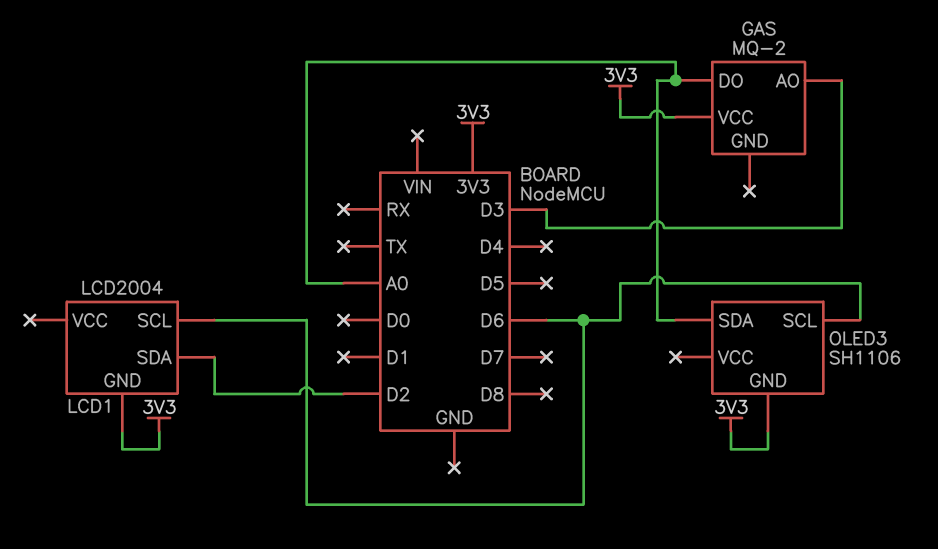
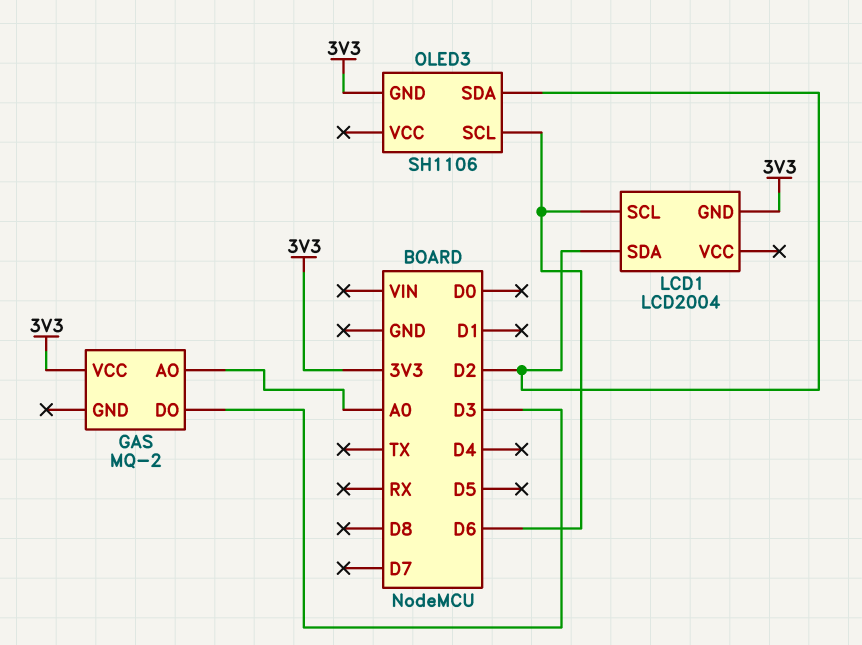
GAS pin AO: D3 -> A0
GAS pin DO: A0 -> D3
OLED3 pin SDA: A0 -> D2

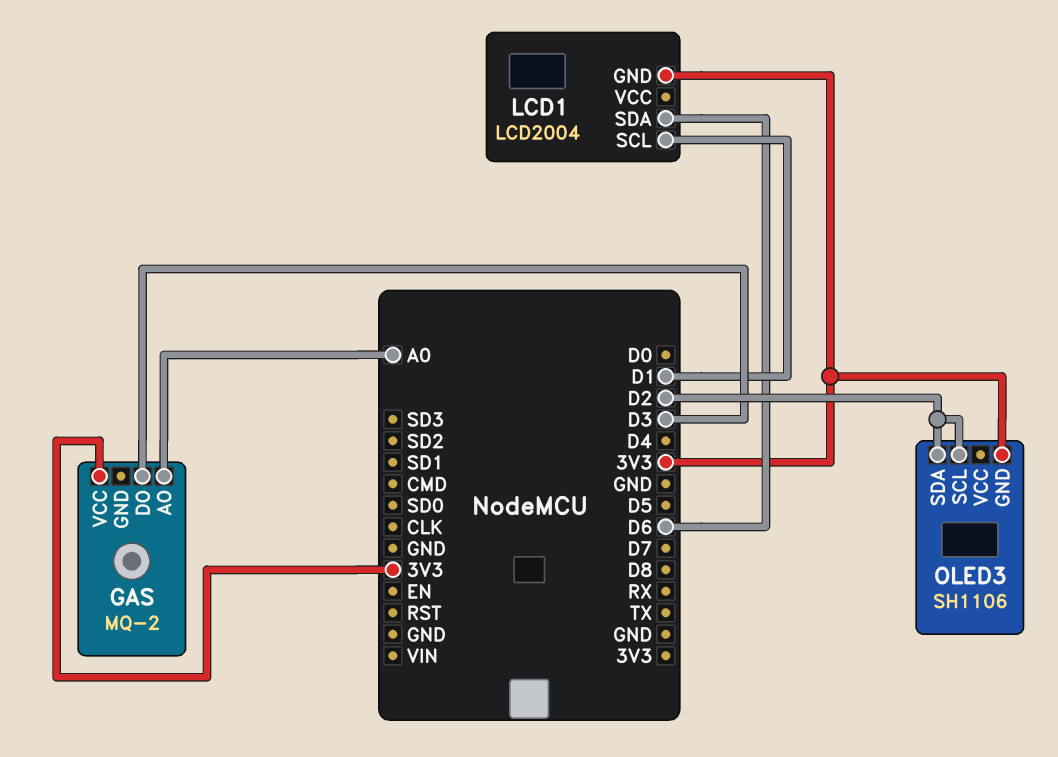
LCD1 pin SCL: D6 -> D1
LCD1 pin SDA: D2 -> D6
OLED3 pin SCL: D6 -> D2

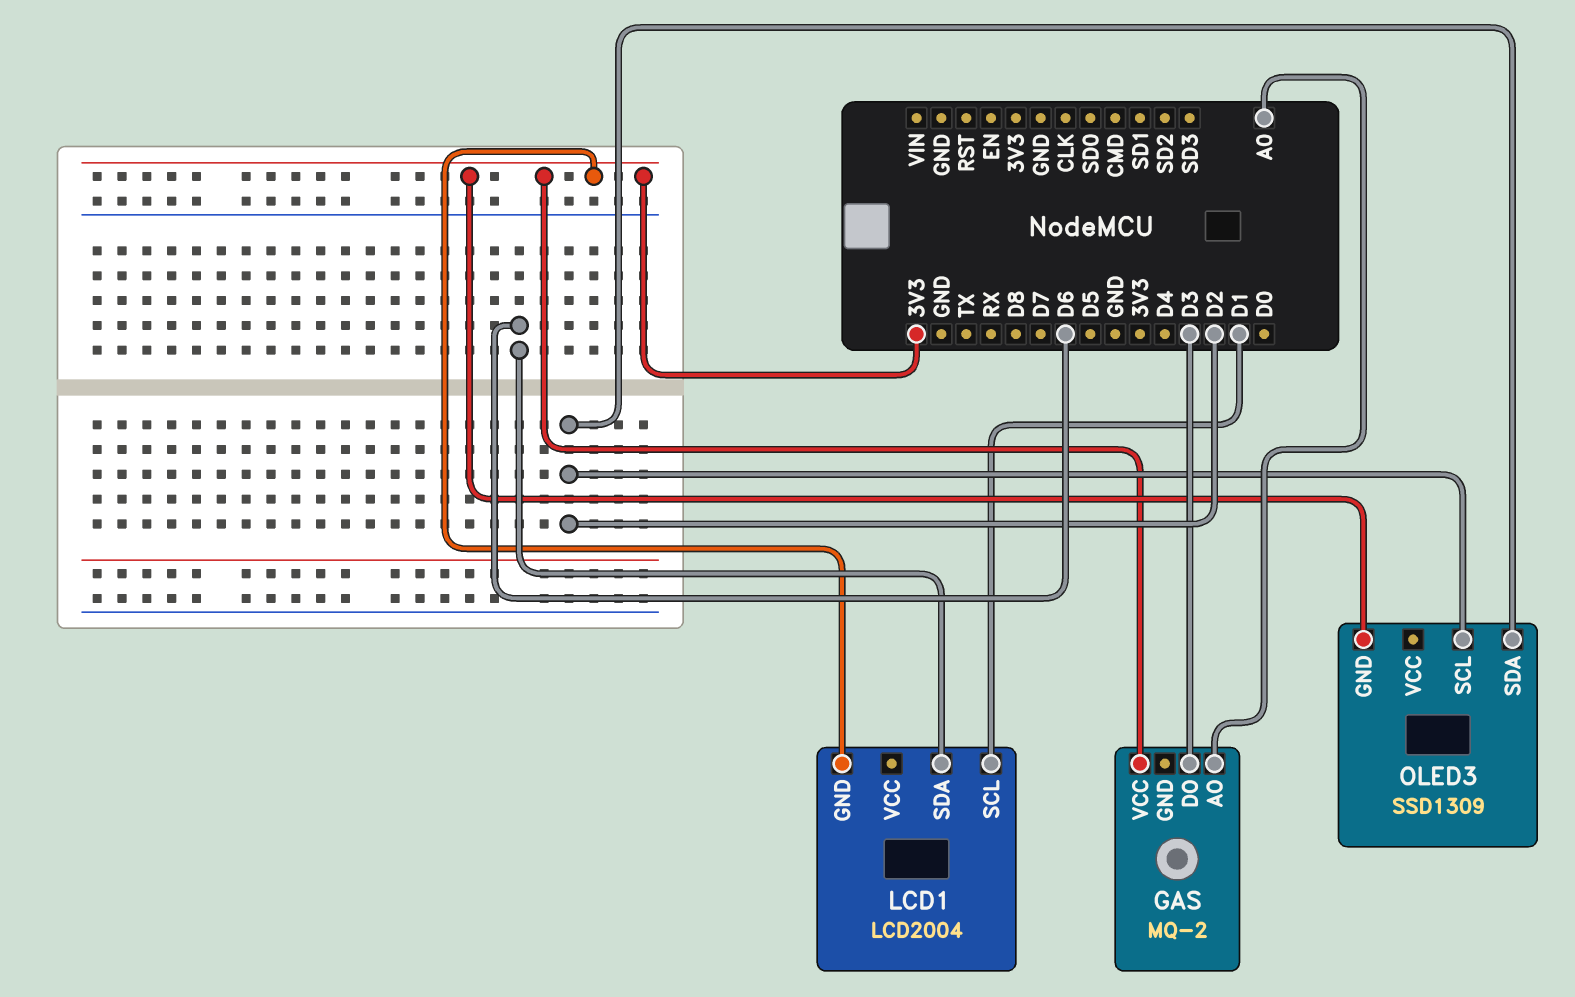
OLED3: SH1106 -> SSD1309

